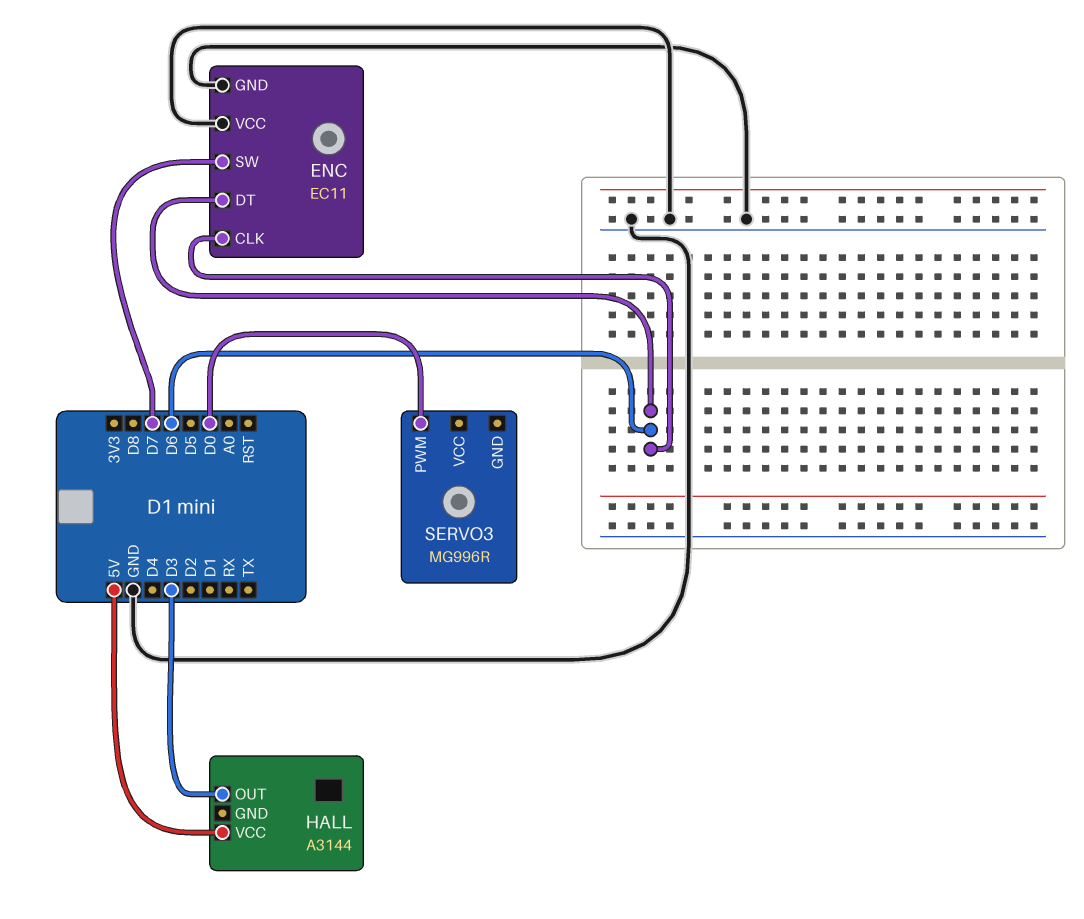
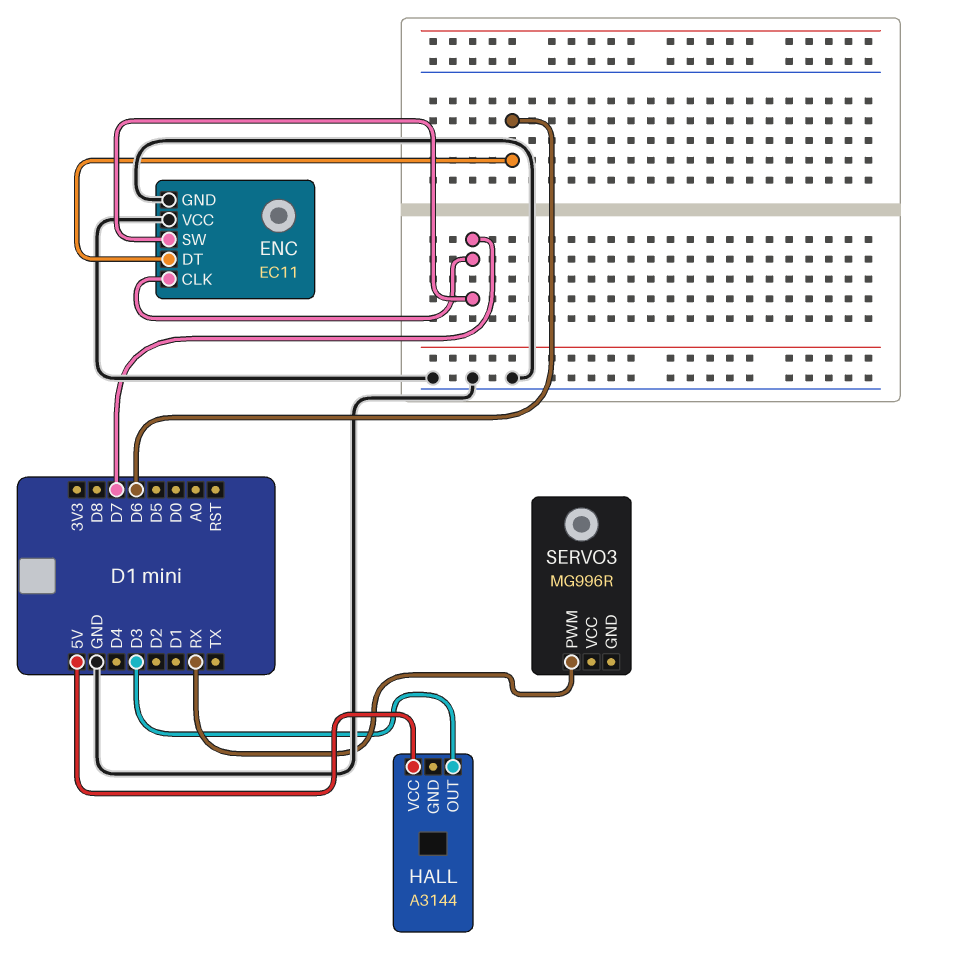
ENC pin CLK: D6 -> D7
SERVO3 pin PWM: D0 -> RX

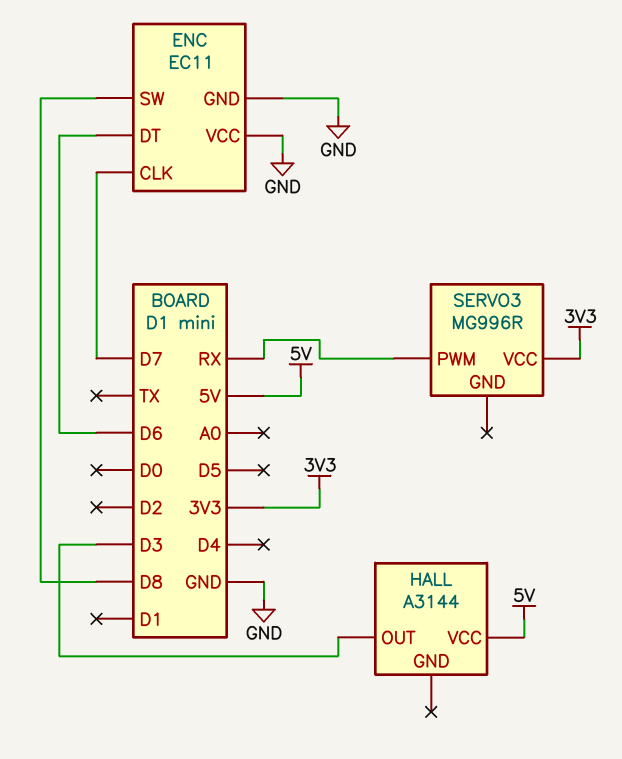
ENC pin SW: D7 -> D8
SERVO3 pin VCC: none -> 3V3

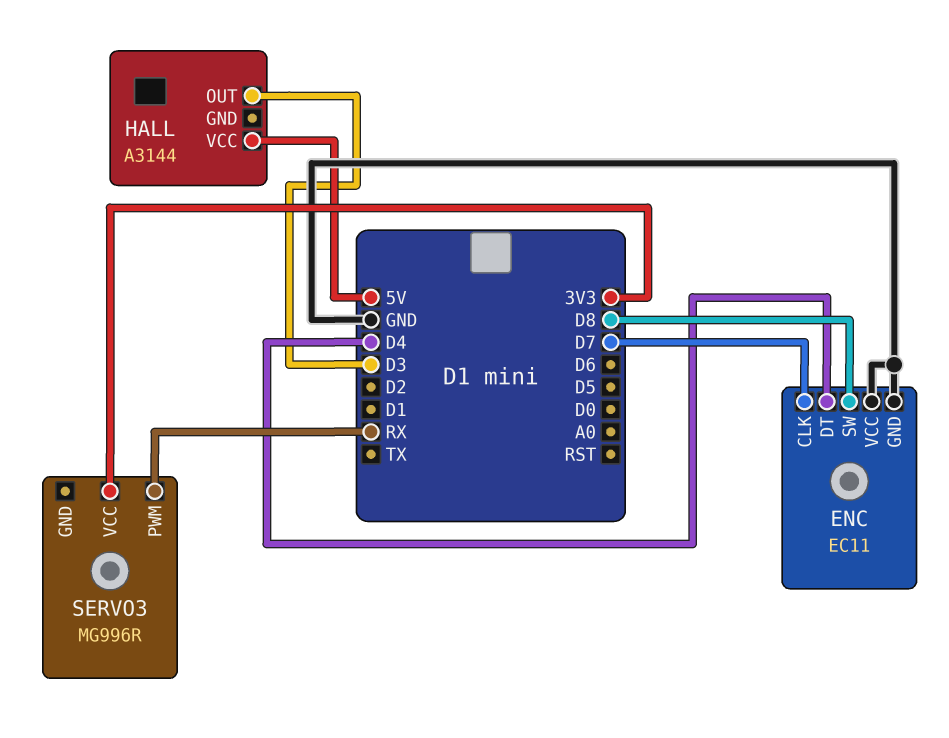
ENC pin DT: D6 -> D4

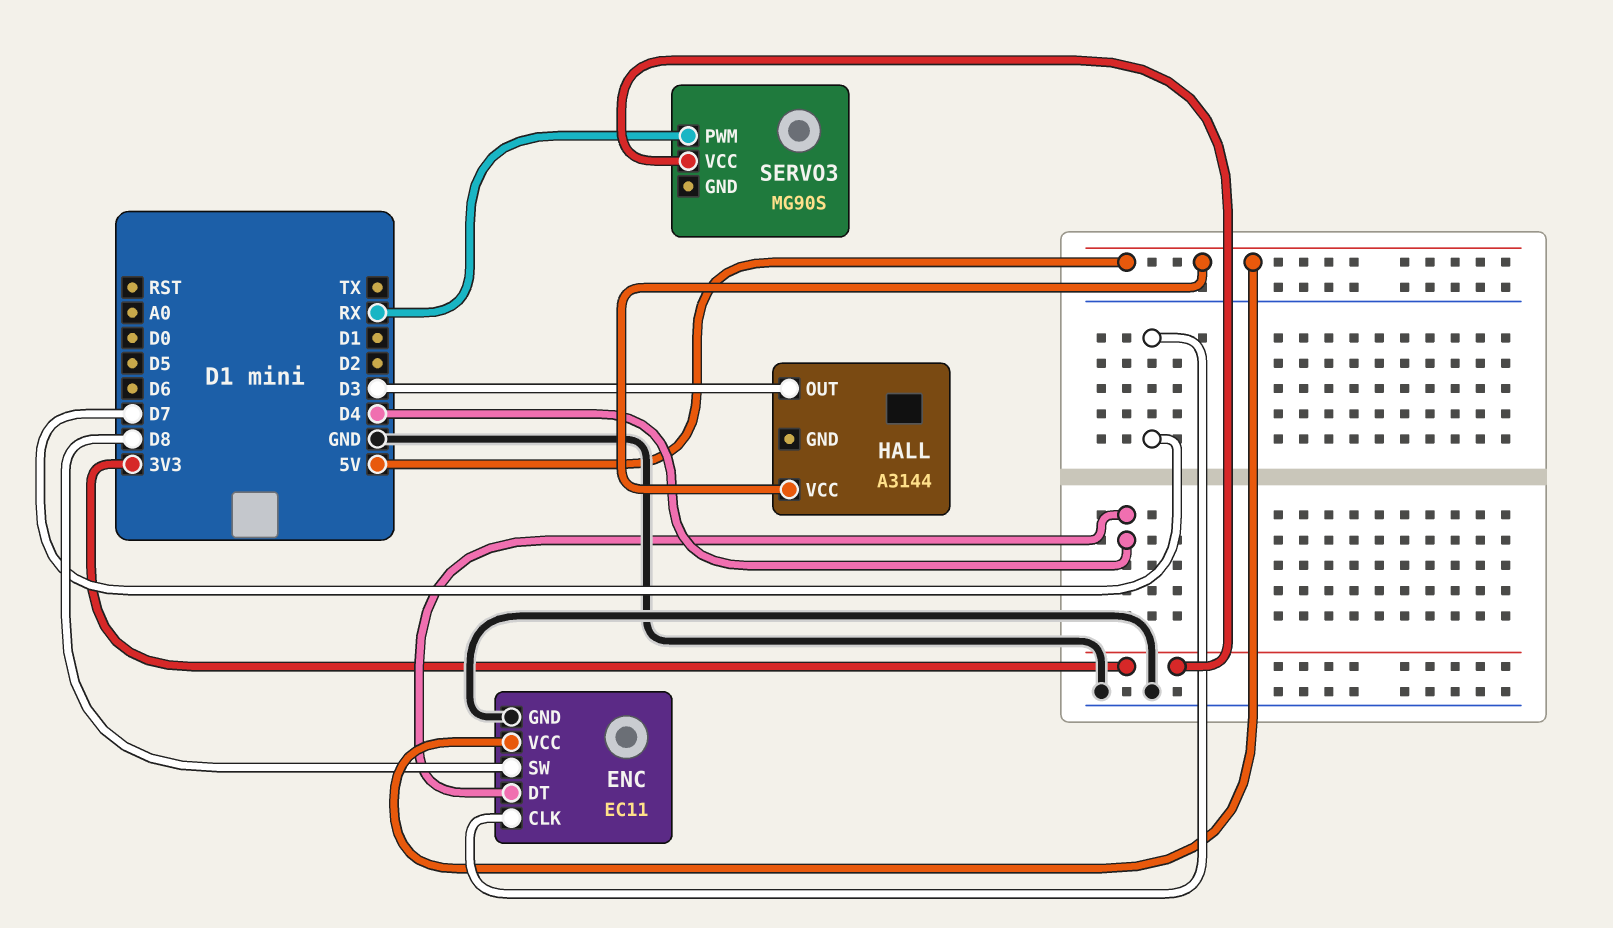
ENC pin VCC: GND -> 5V
SERVO3: MG996R -> MG90S

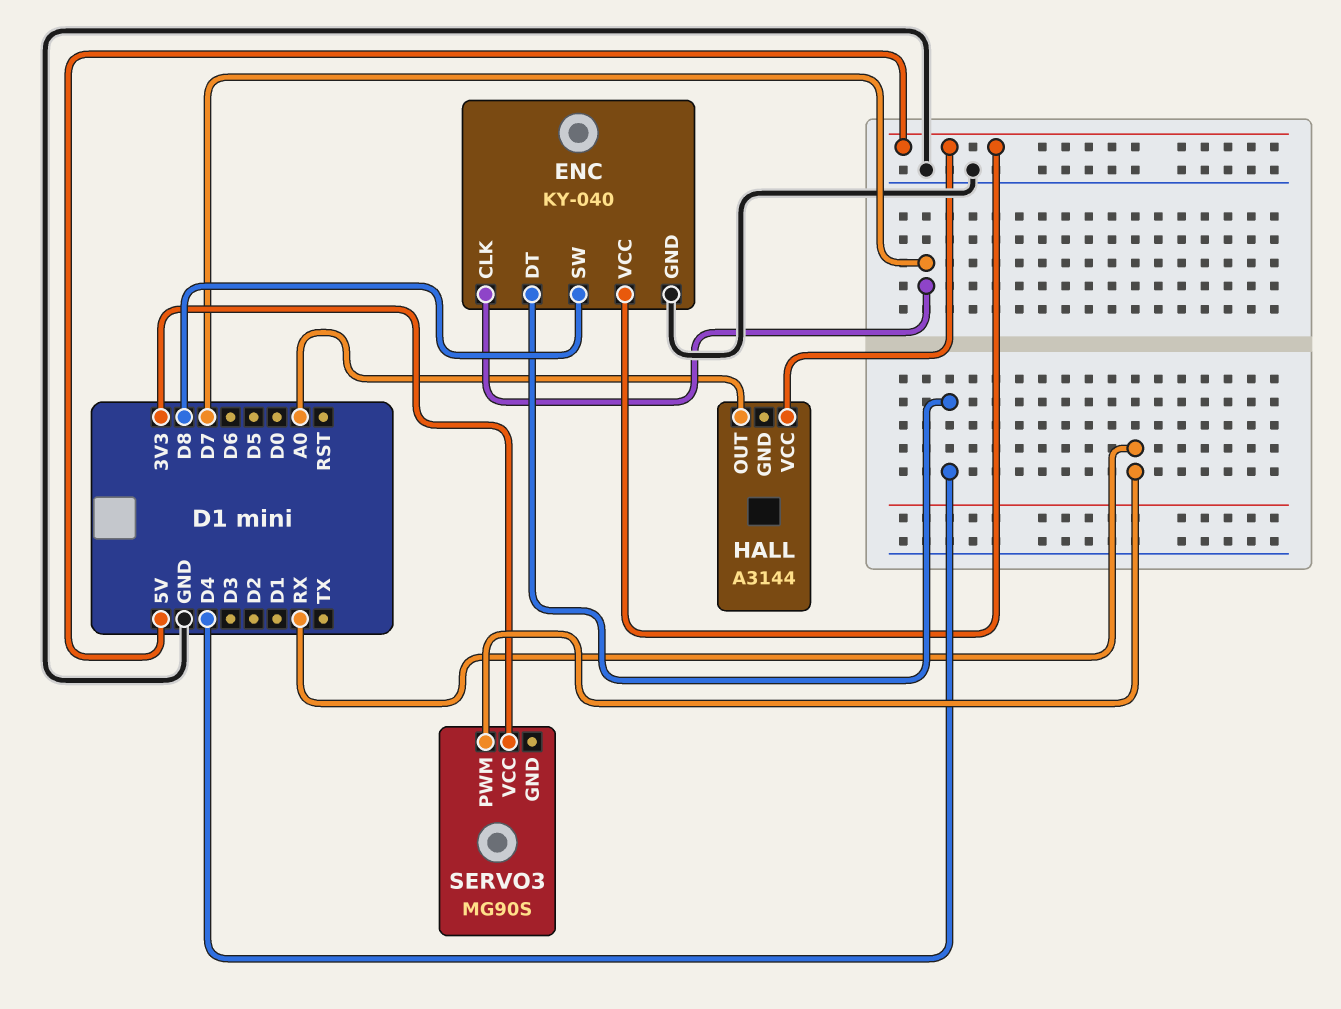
ENC: EC11 -> KY-040
HALL pin OUT: D3 -> A0

